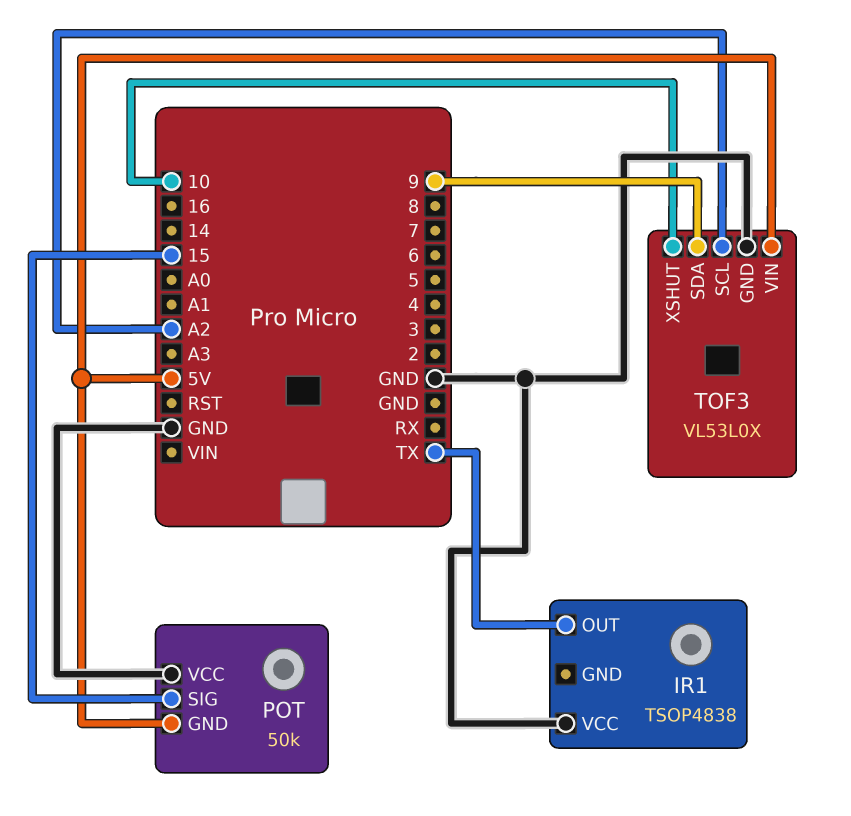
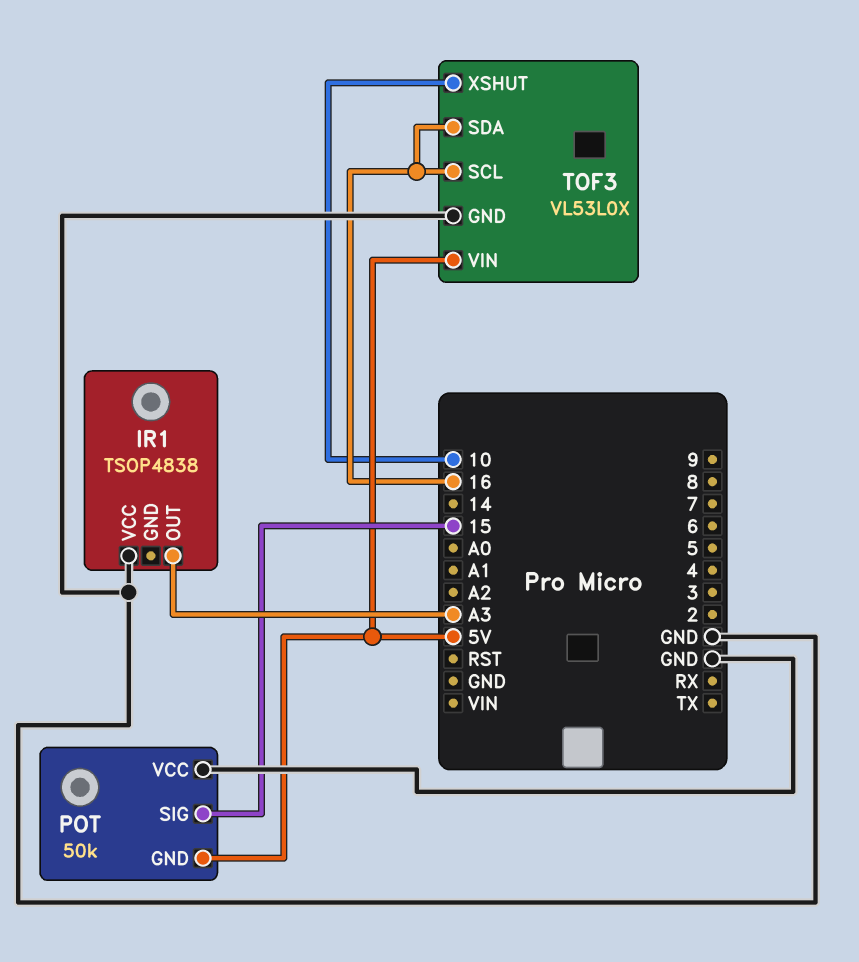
IR1 pin OUT: TX -> A3
TOF3 pin SCL: A2 -> 16
TOF3 pin SDA: 9 -> 16

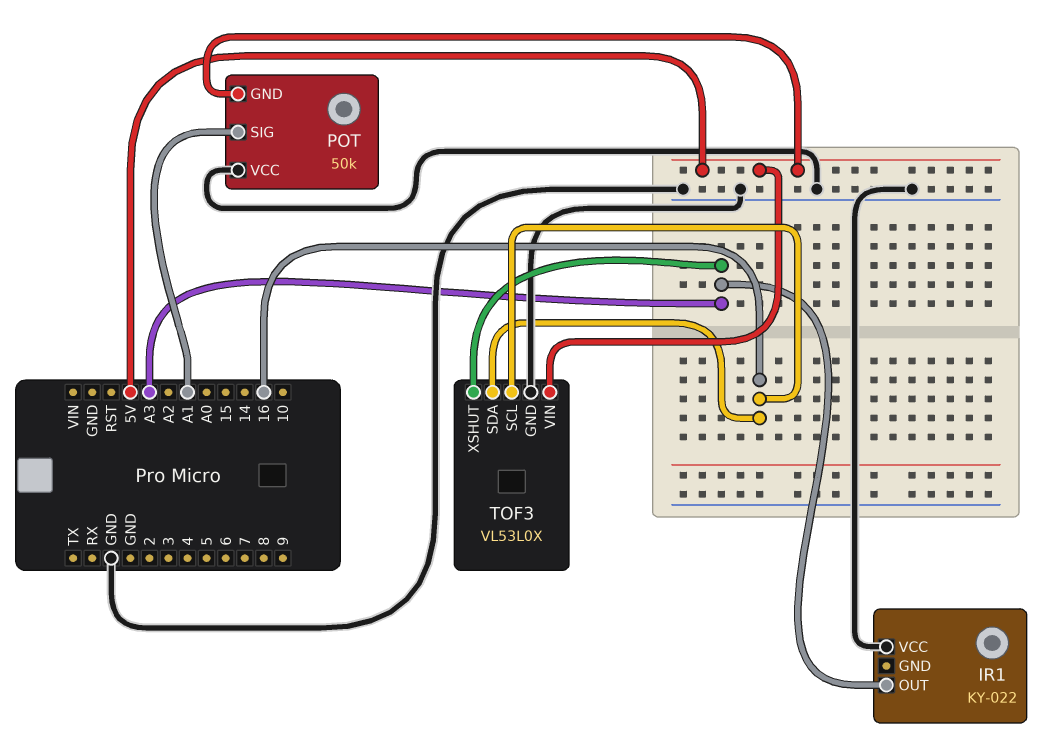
IR1: TSOP4838 -> KY-022
POT pin SIG: 15 -> A1
TOF3 pin XSHUT: 10 -> A3

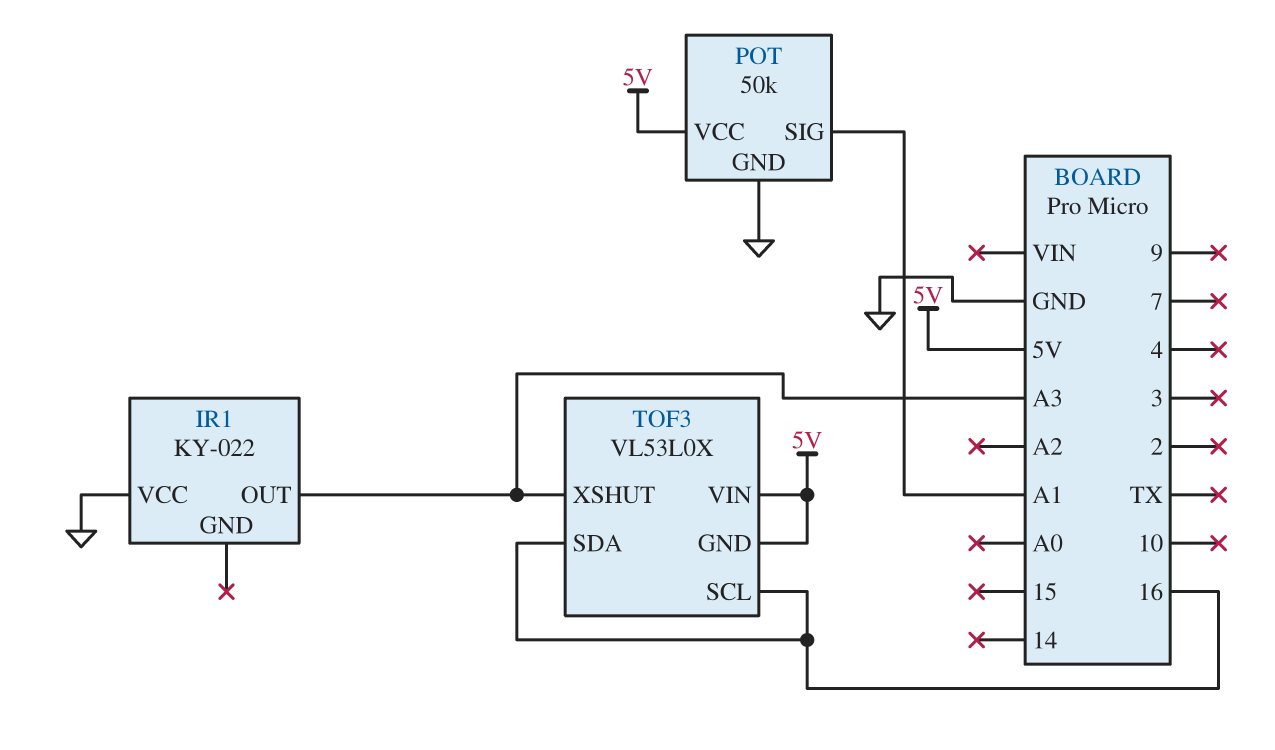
POT pin GND: 5V -> GND
POT pin VCC: GND -> 5V
TOF3 pin GND: GND -> 5V

